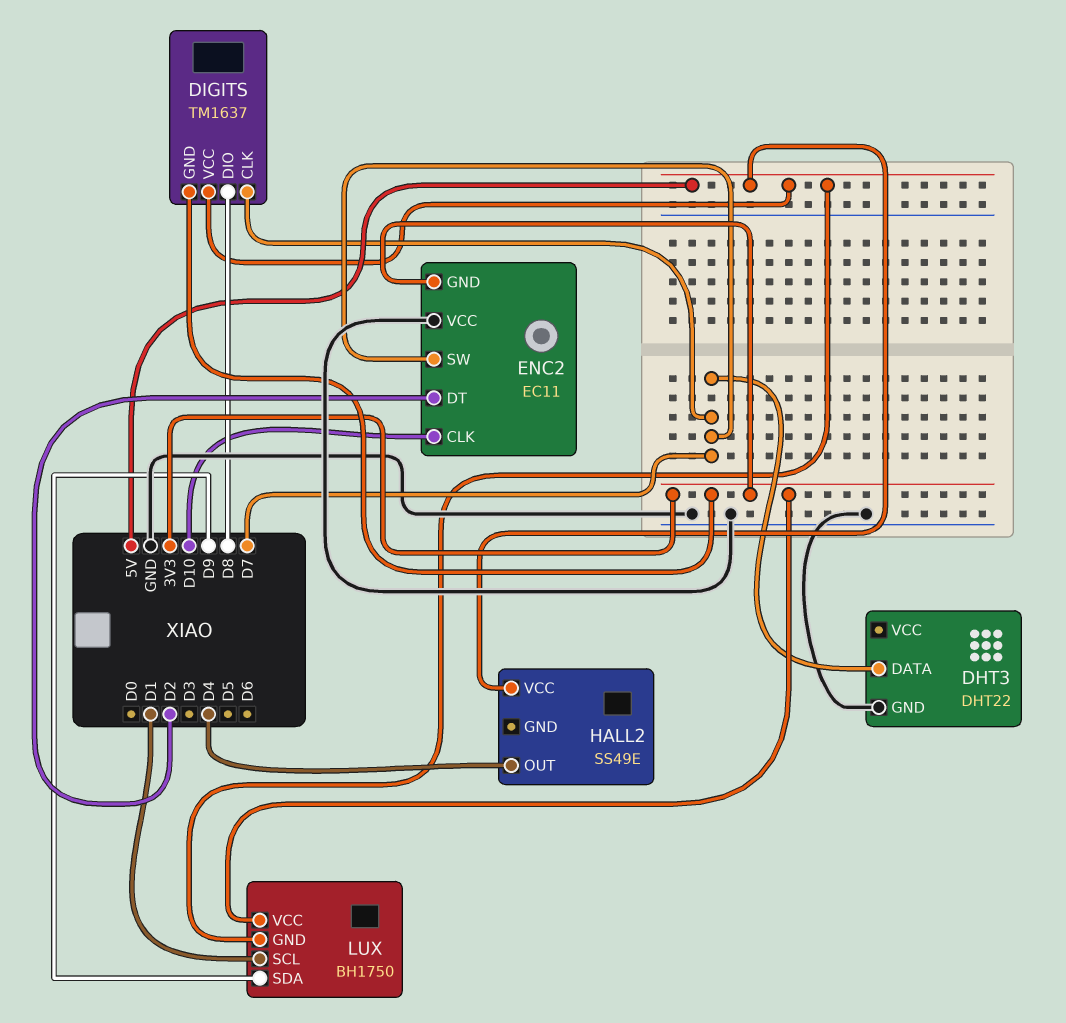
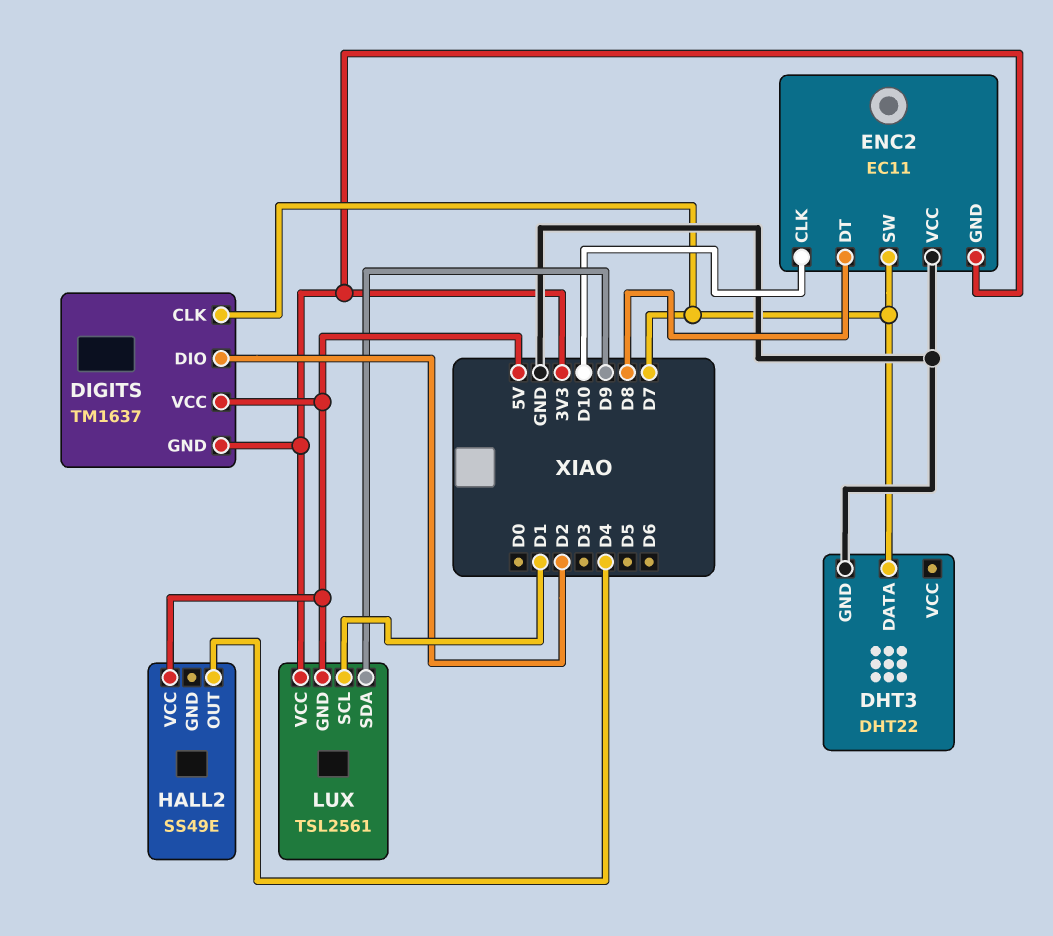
DIGITS pin DIO: D8 -> D2
ENC2 pin DT: D2 -> D8
LUX: BH1750 -> TSL2561

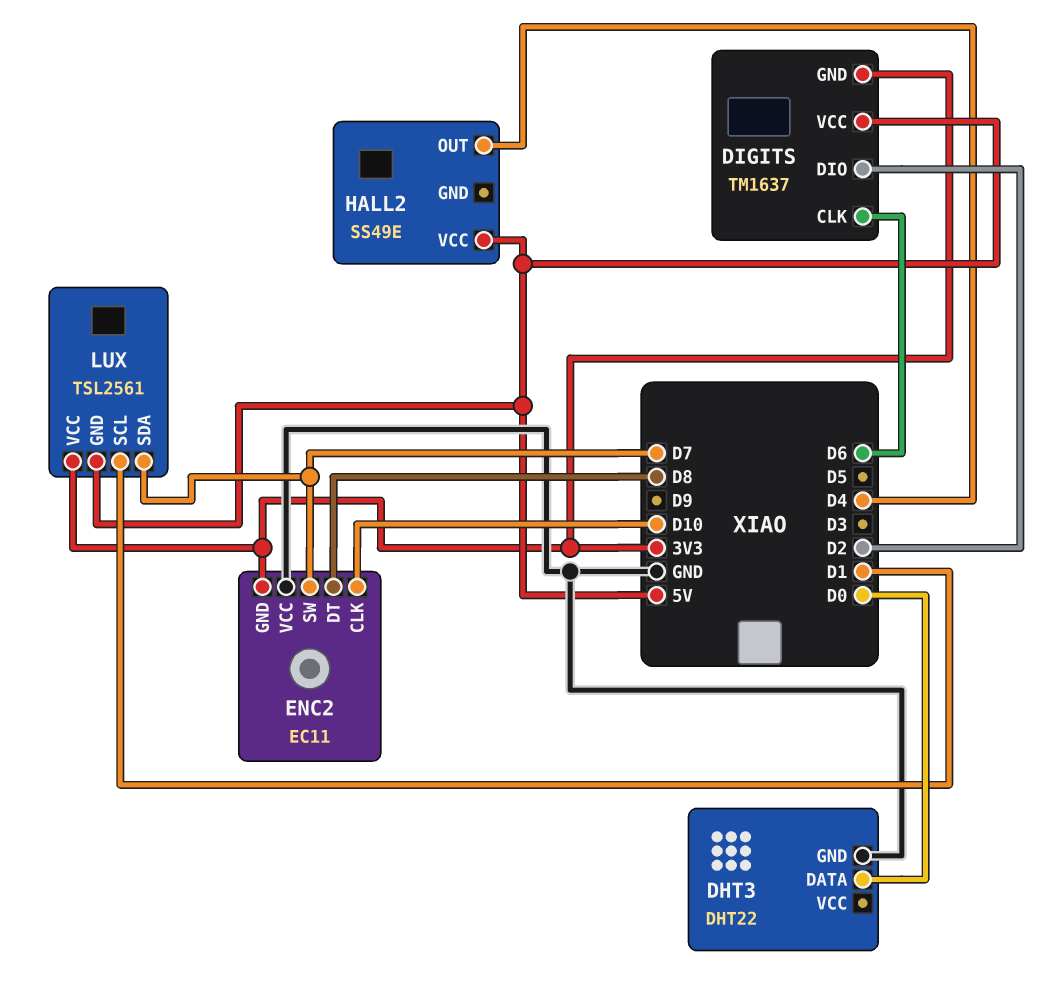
DHT3 pin DATA: D7 -> D0
DIGITS pin CLK: D7 -> D6
LUX pin SDA: D9 -> D7

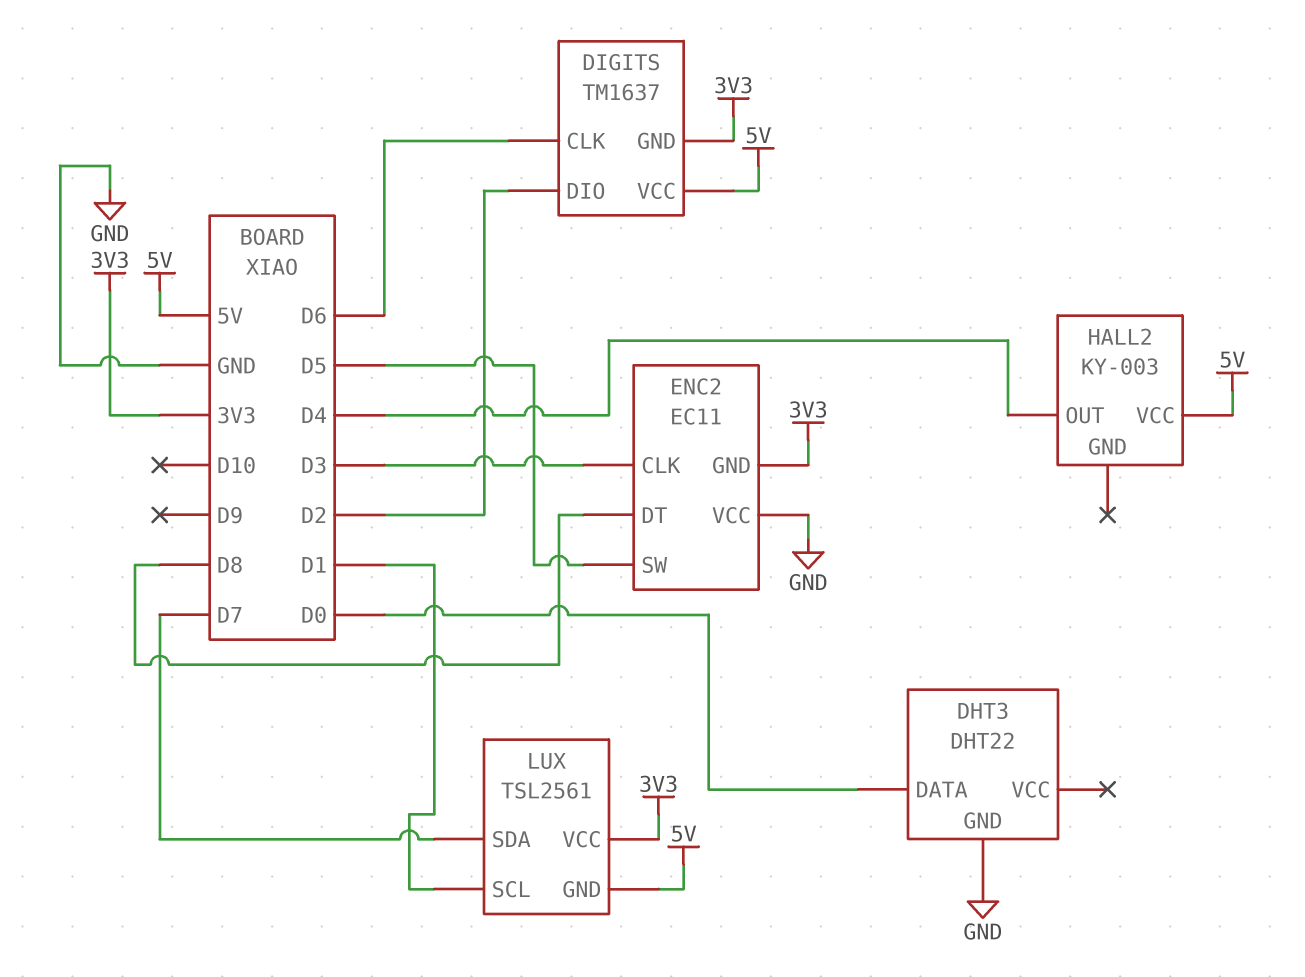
ENC2 pin CLK: D10 -> D3
ENC2 pin SW: D7 -> D5
HALL2: SS49E -> KY-003

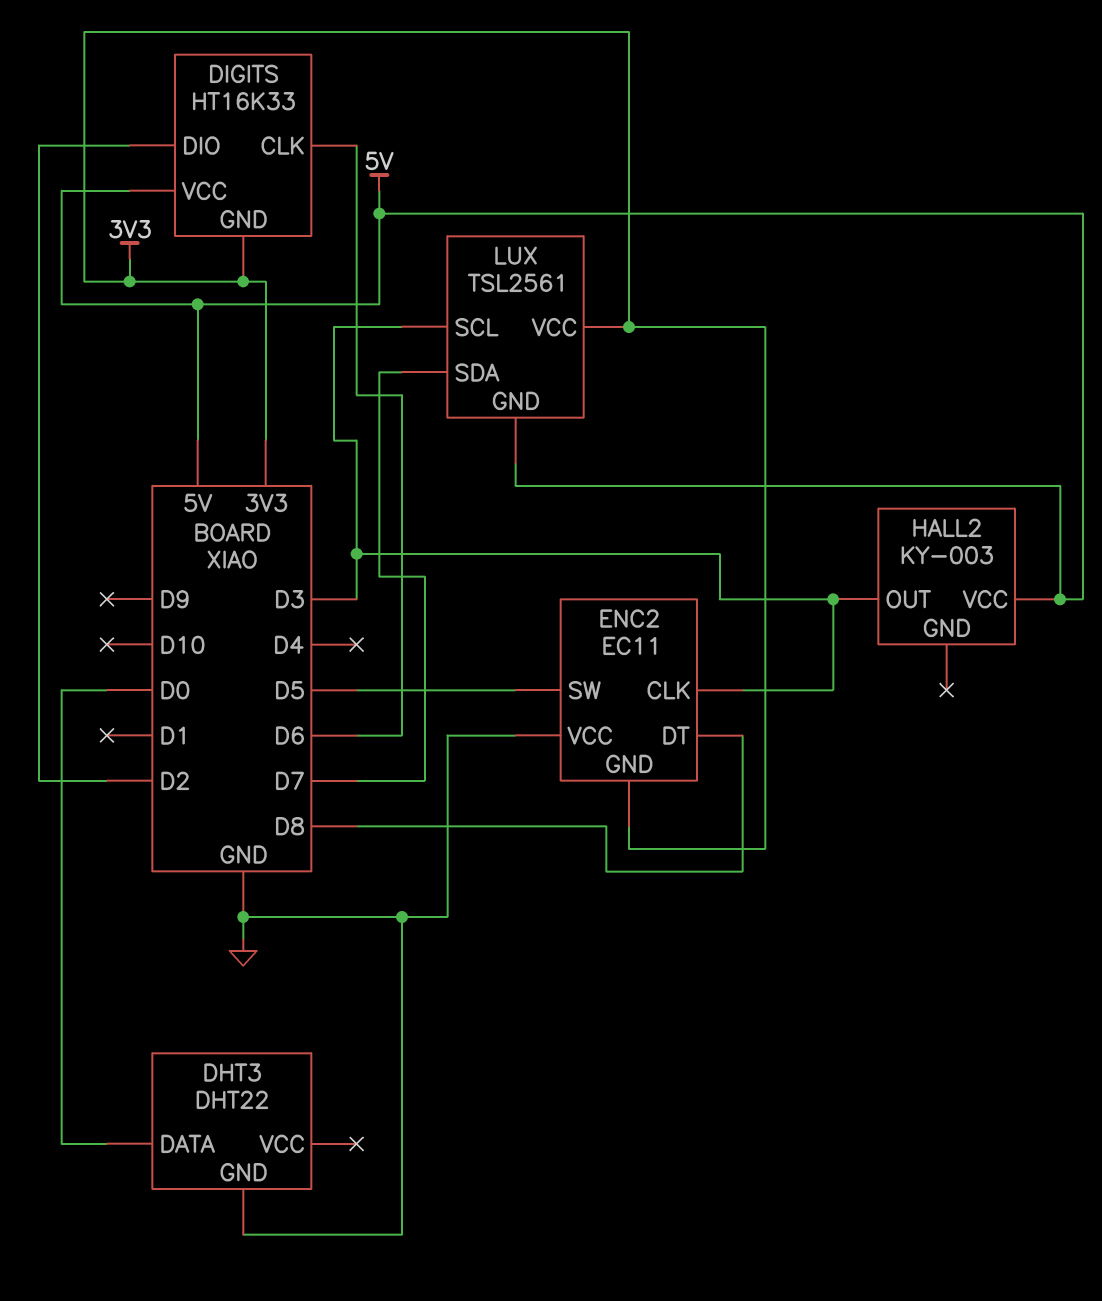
DIGITS: TM1637 -> HT16K33
HALL2 pin OUT: D4 -> D3
LUX pin SCL: D1 -> D3

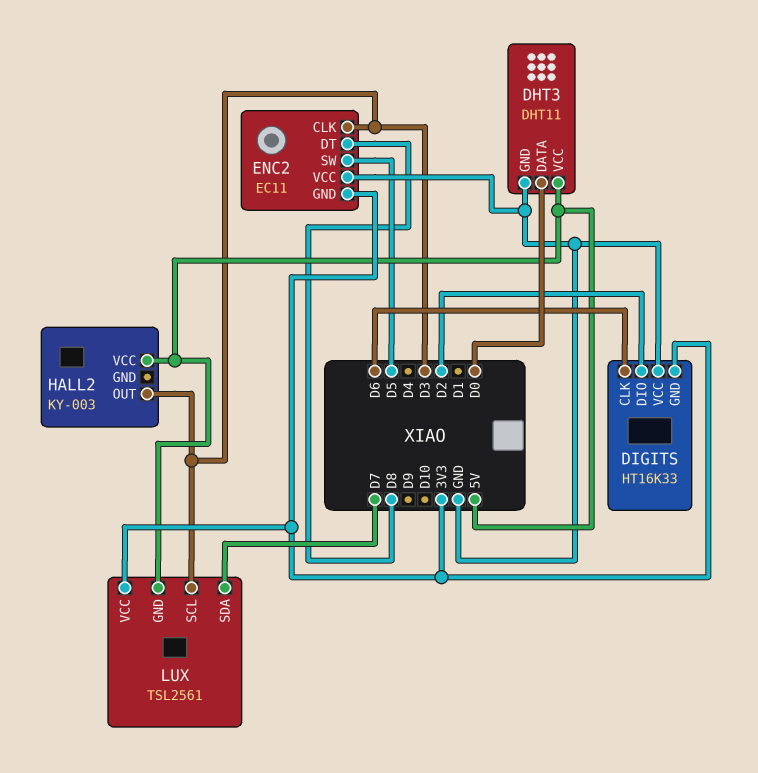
DHT3: DHT22 -> DHT11
DHT3 pin VCC: none -> 5V
DIGITS pin VCC: 5V -> GND

